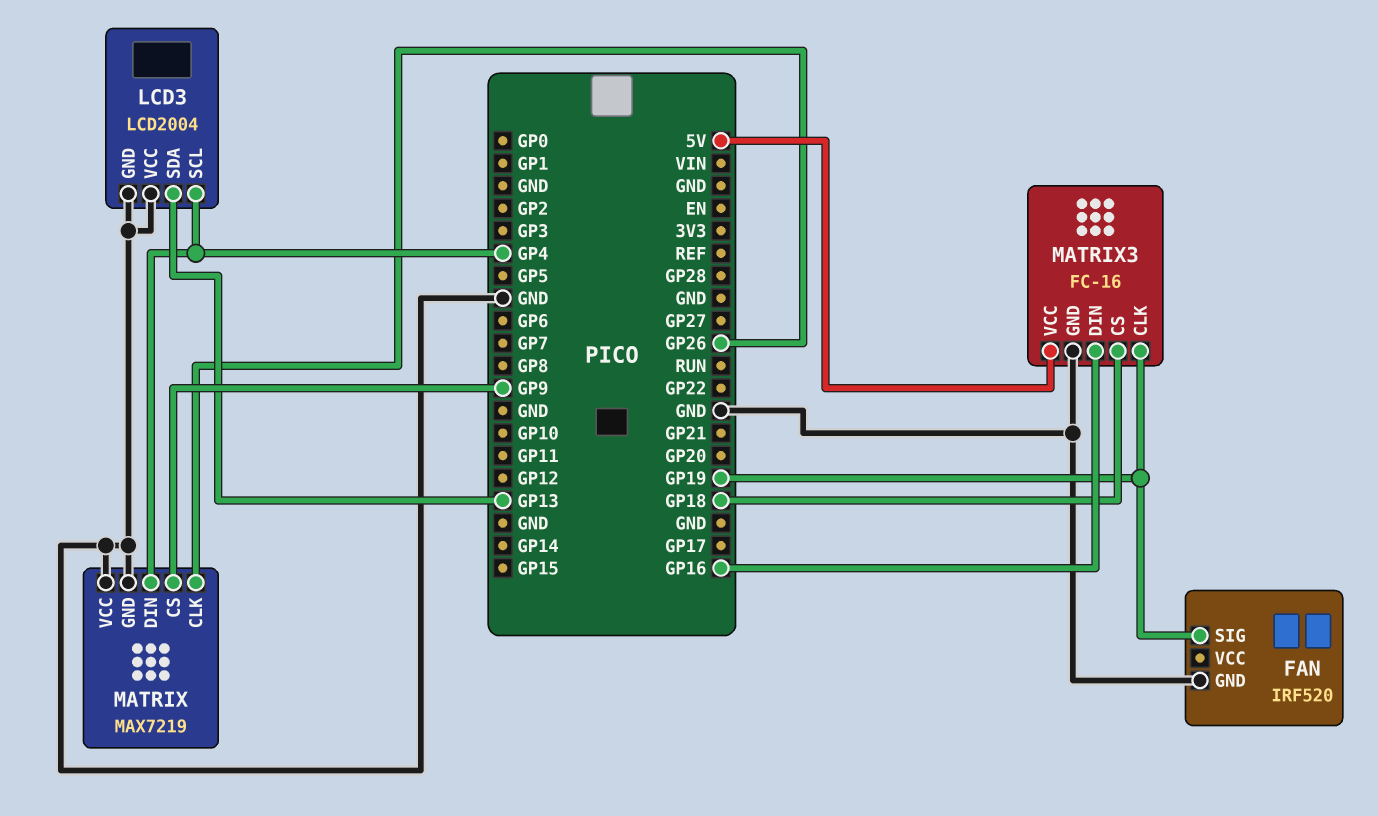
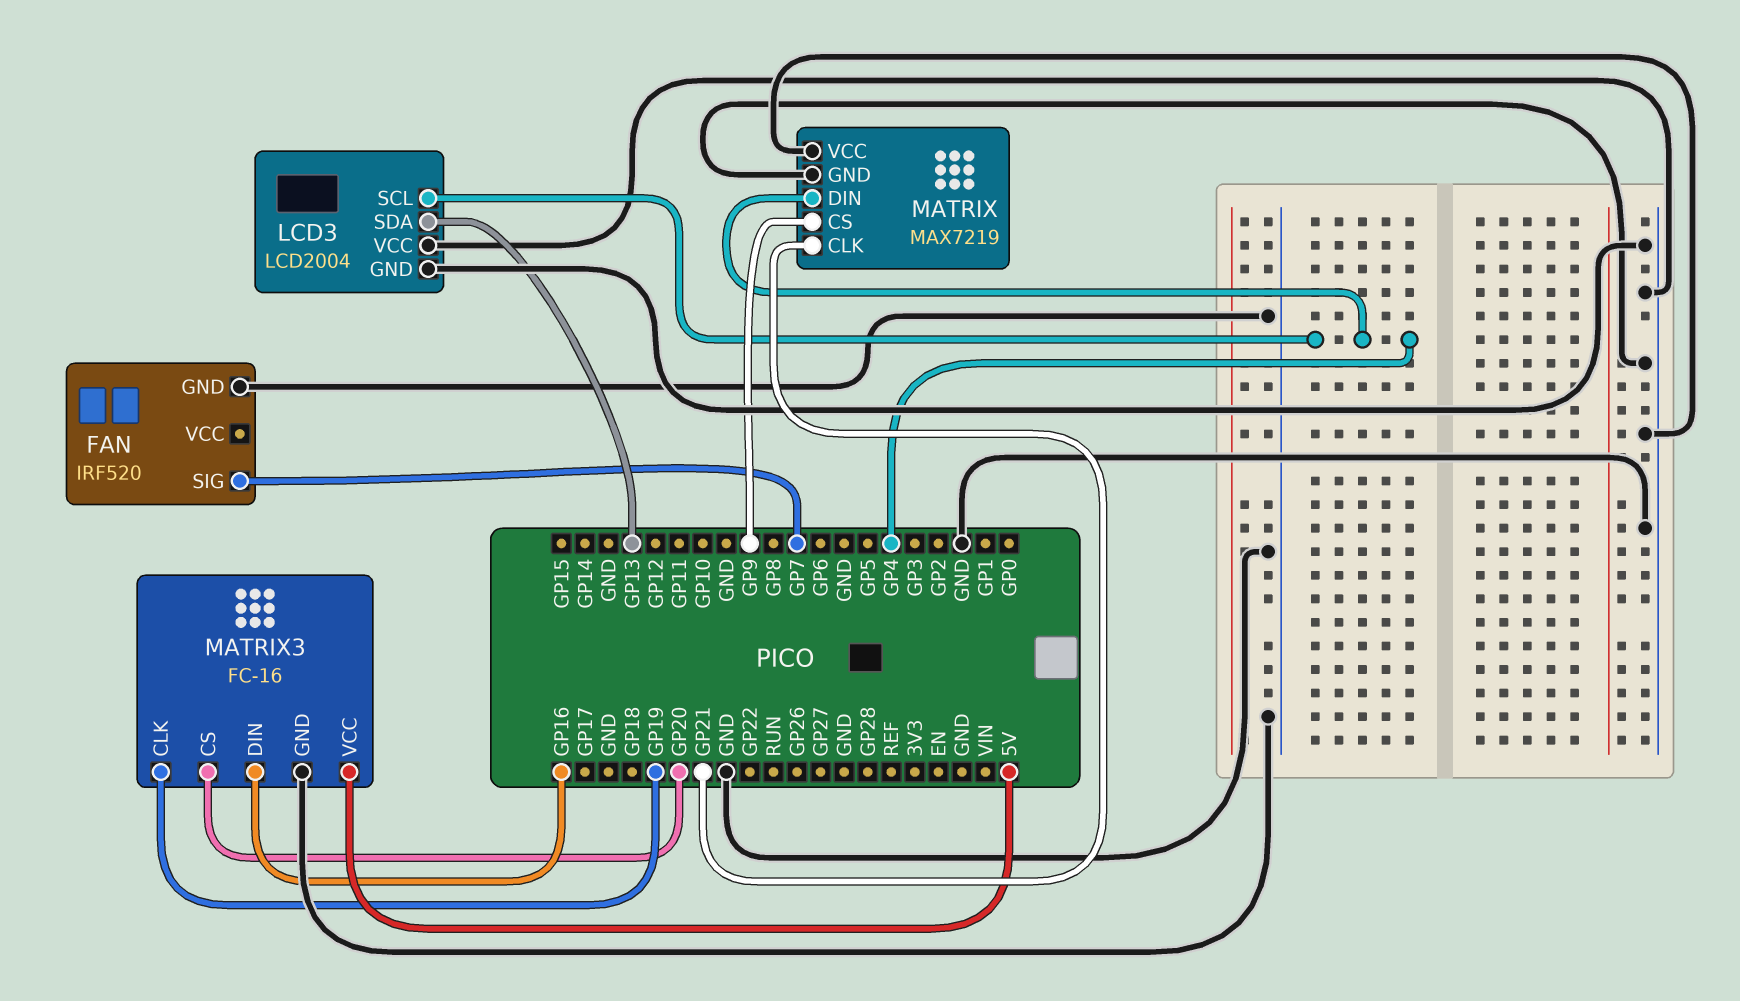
FAN pin SIG: GP19 -> GP7
MATRIX pin CLK: GP26 -> GP21
MATRIX3 pin CS: GP18 -> GP20

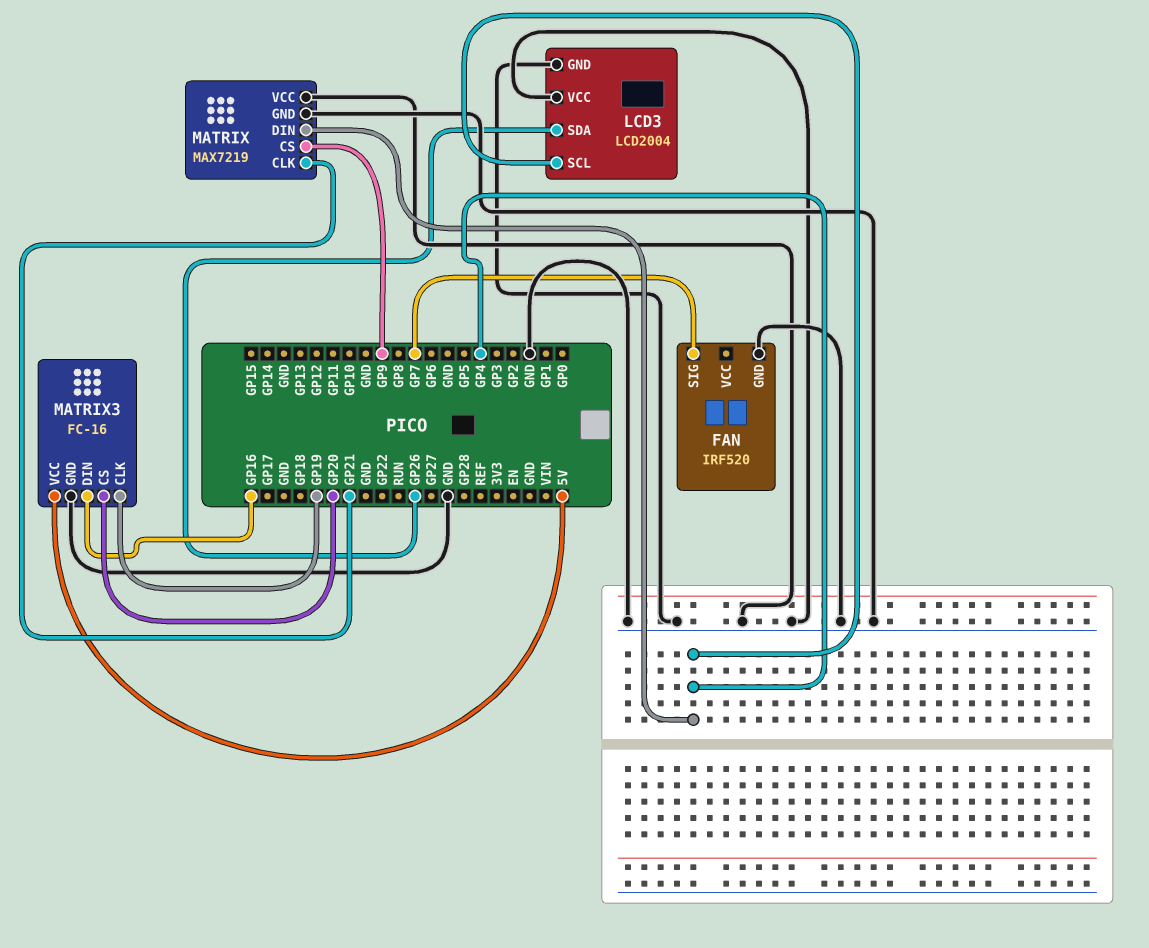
LCD3 pin SDA: GP13 -> GP26

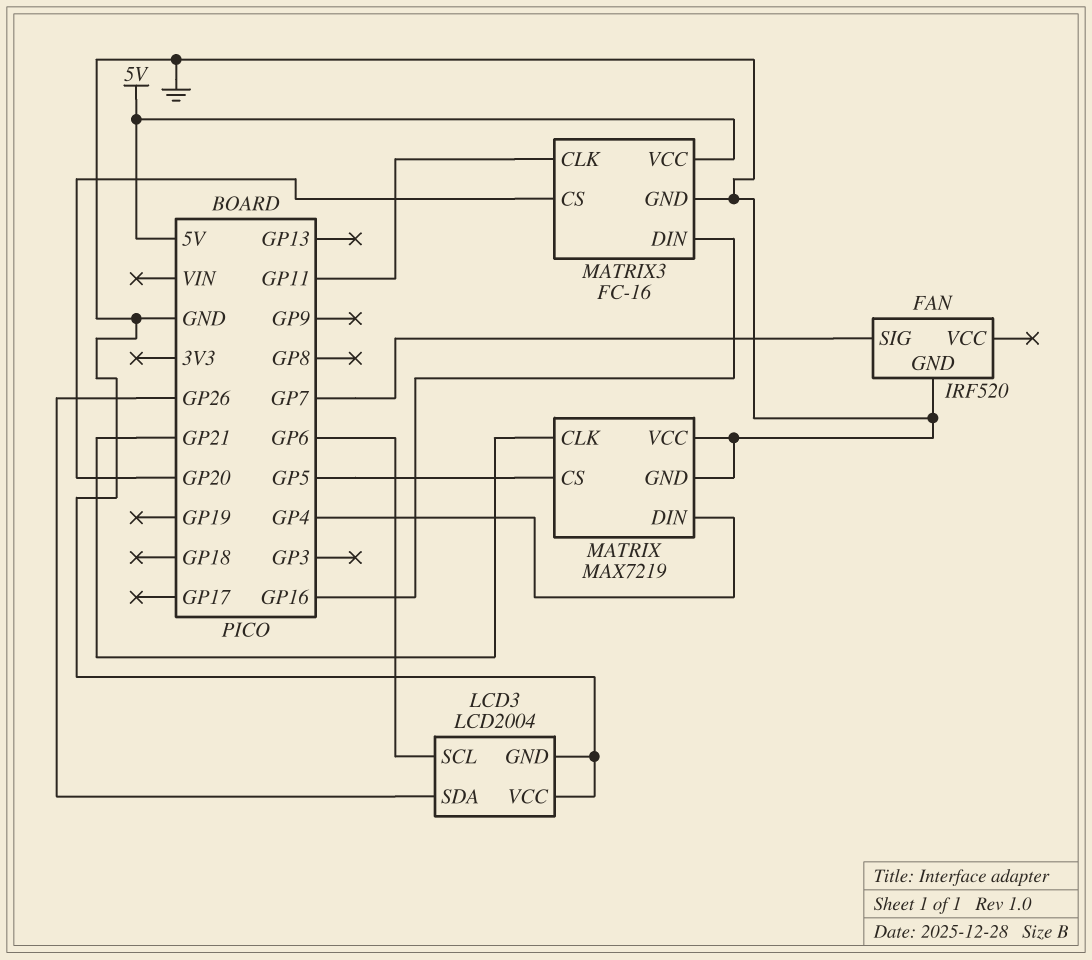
LCD3 pin SCL: GP4 -> GP6
MATRIX pin CS: GP9 -> GP5
MATRIX3 pin CLK: GP19 -> GP11

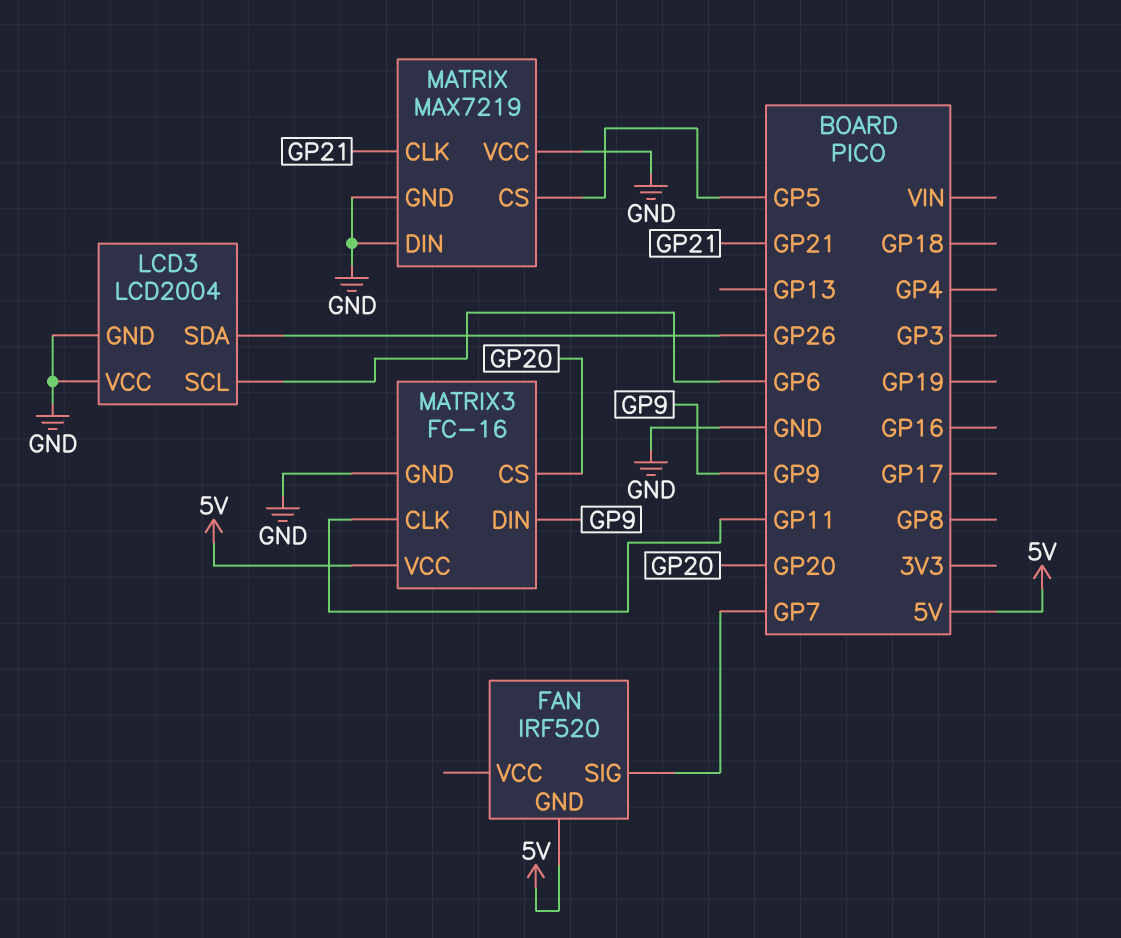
FAN pin GND: GND -> 5V
MATRIX pin DIN: GP4 -> GND
MATRIX3 pin DIN: GP16 -> GP9

